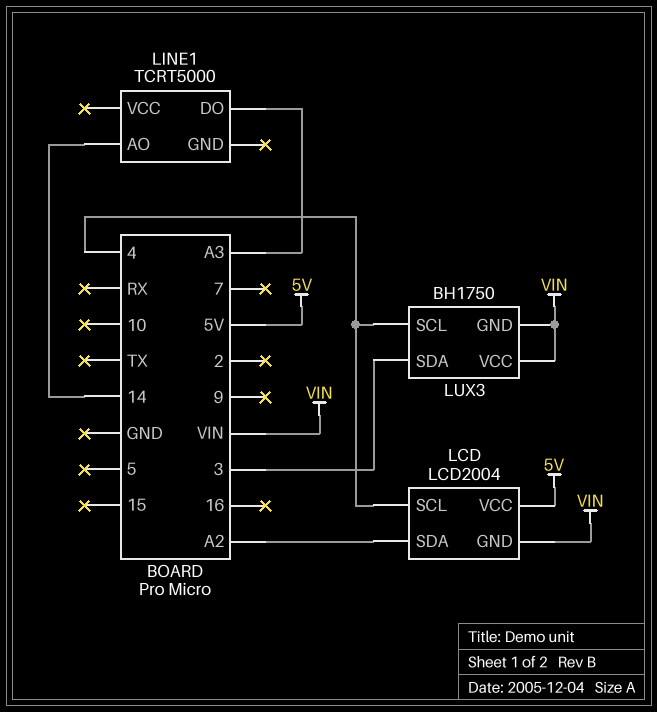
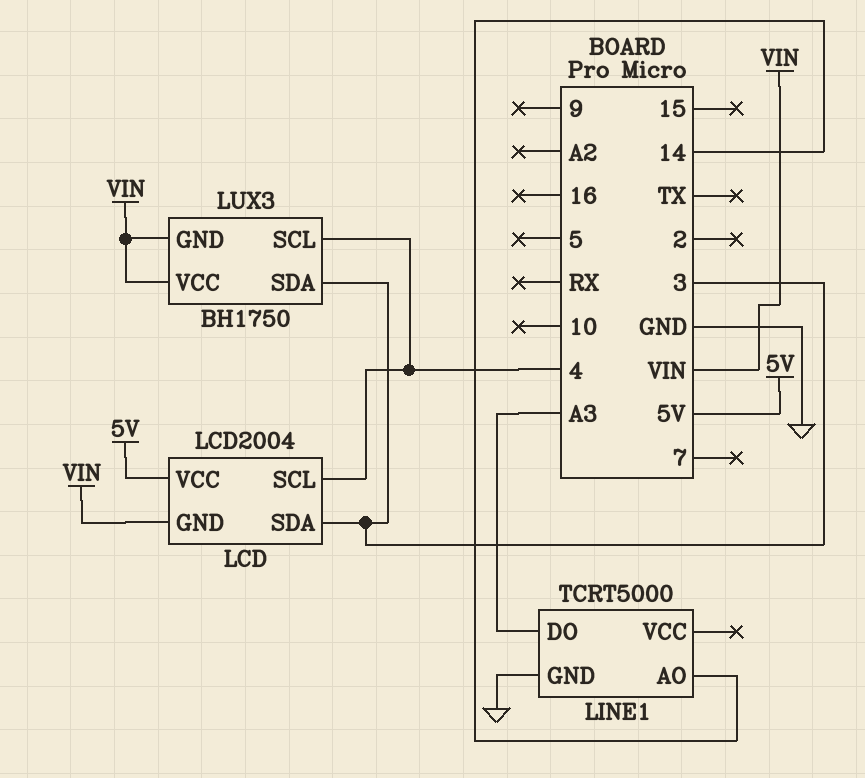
LCD pin SDA: A2 -> 3
LINE1 pin GND: none -> GND

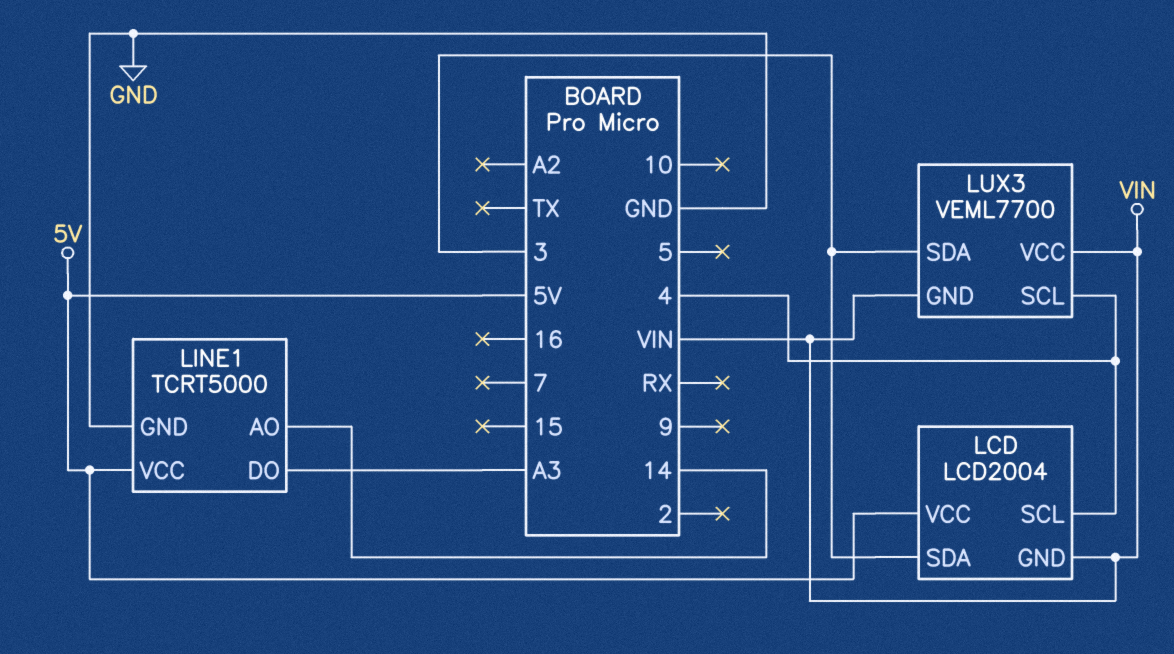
LINE1 pin VCC: none -> 5V
LUX3: BH1750 -> VEML7700

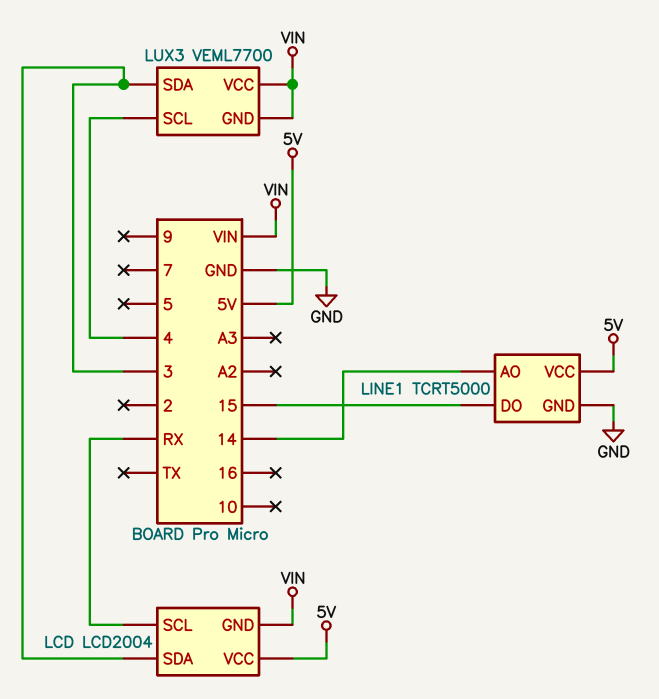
LCD pin SCL: 4 -> RX
LINE1 pin DO: A3 -> 15

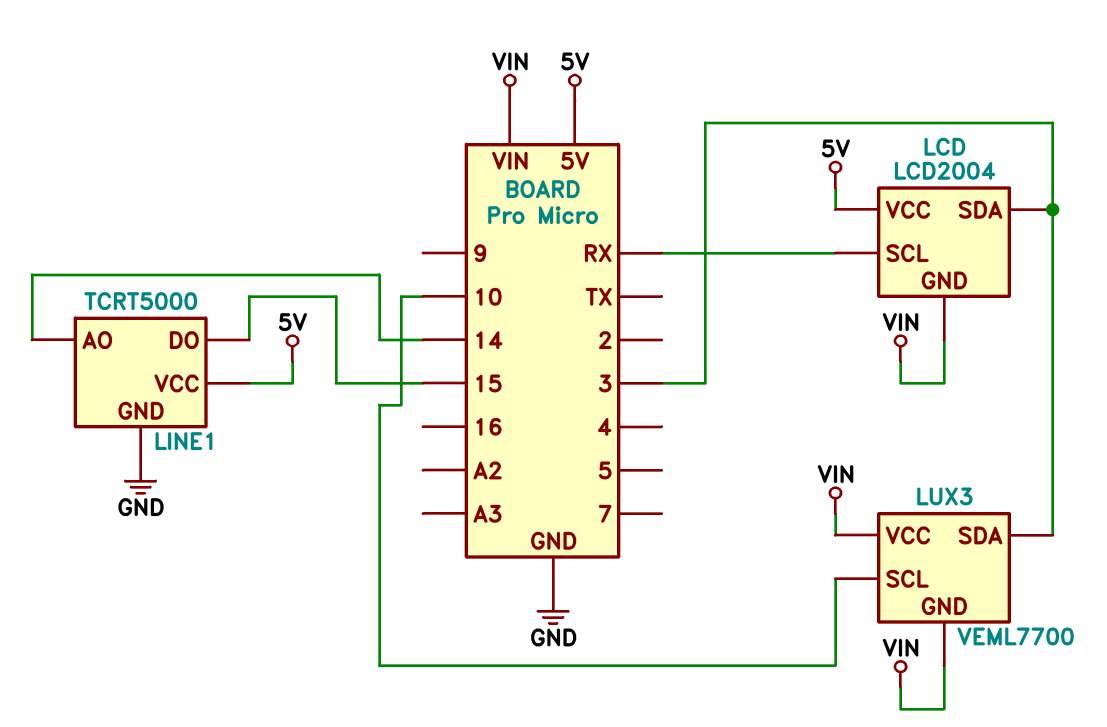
LUX3 pin SCL: 4 -> 10

